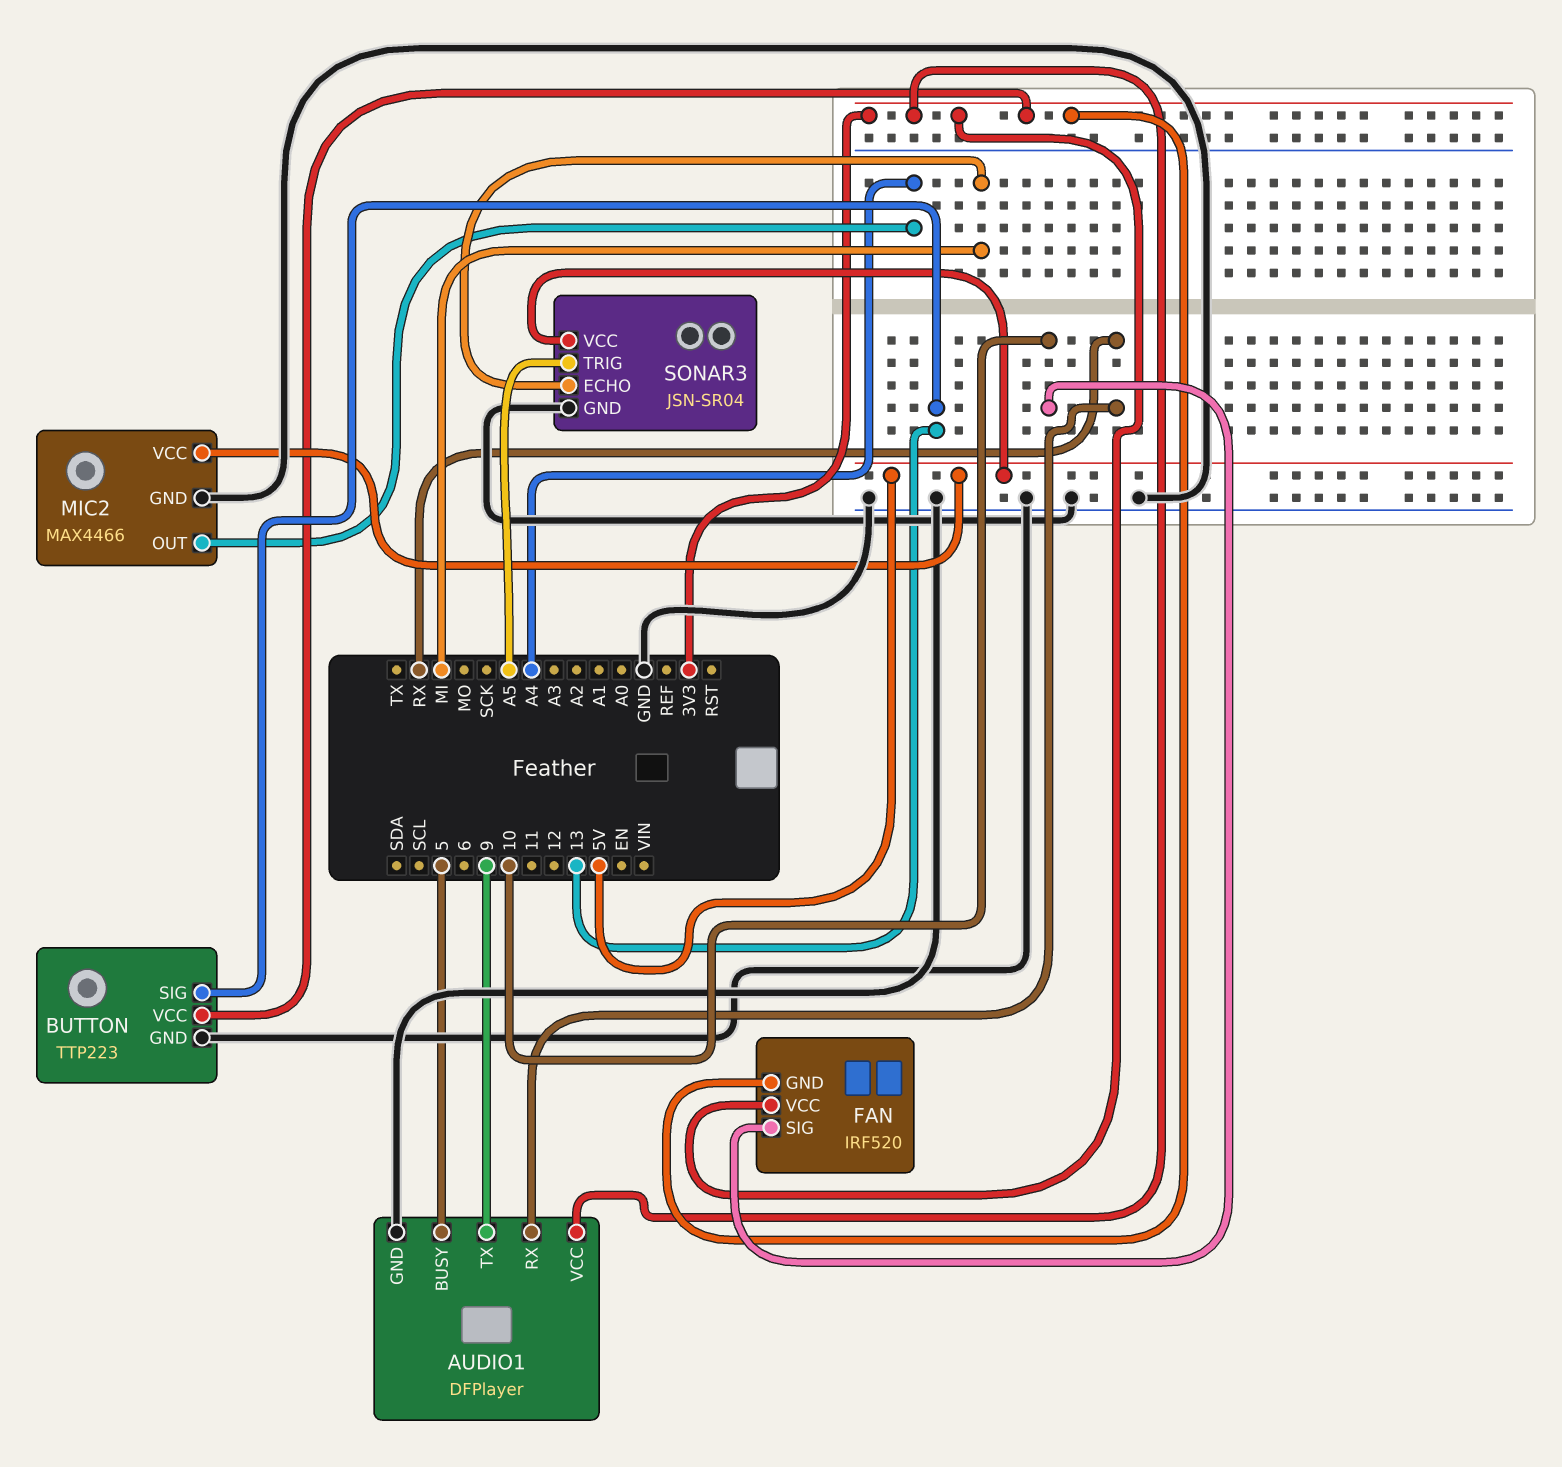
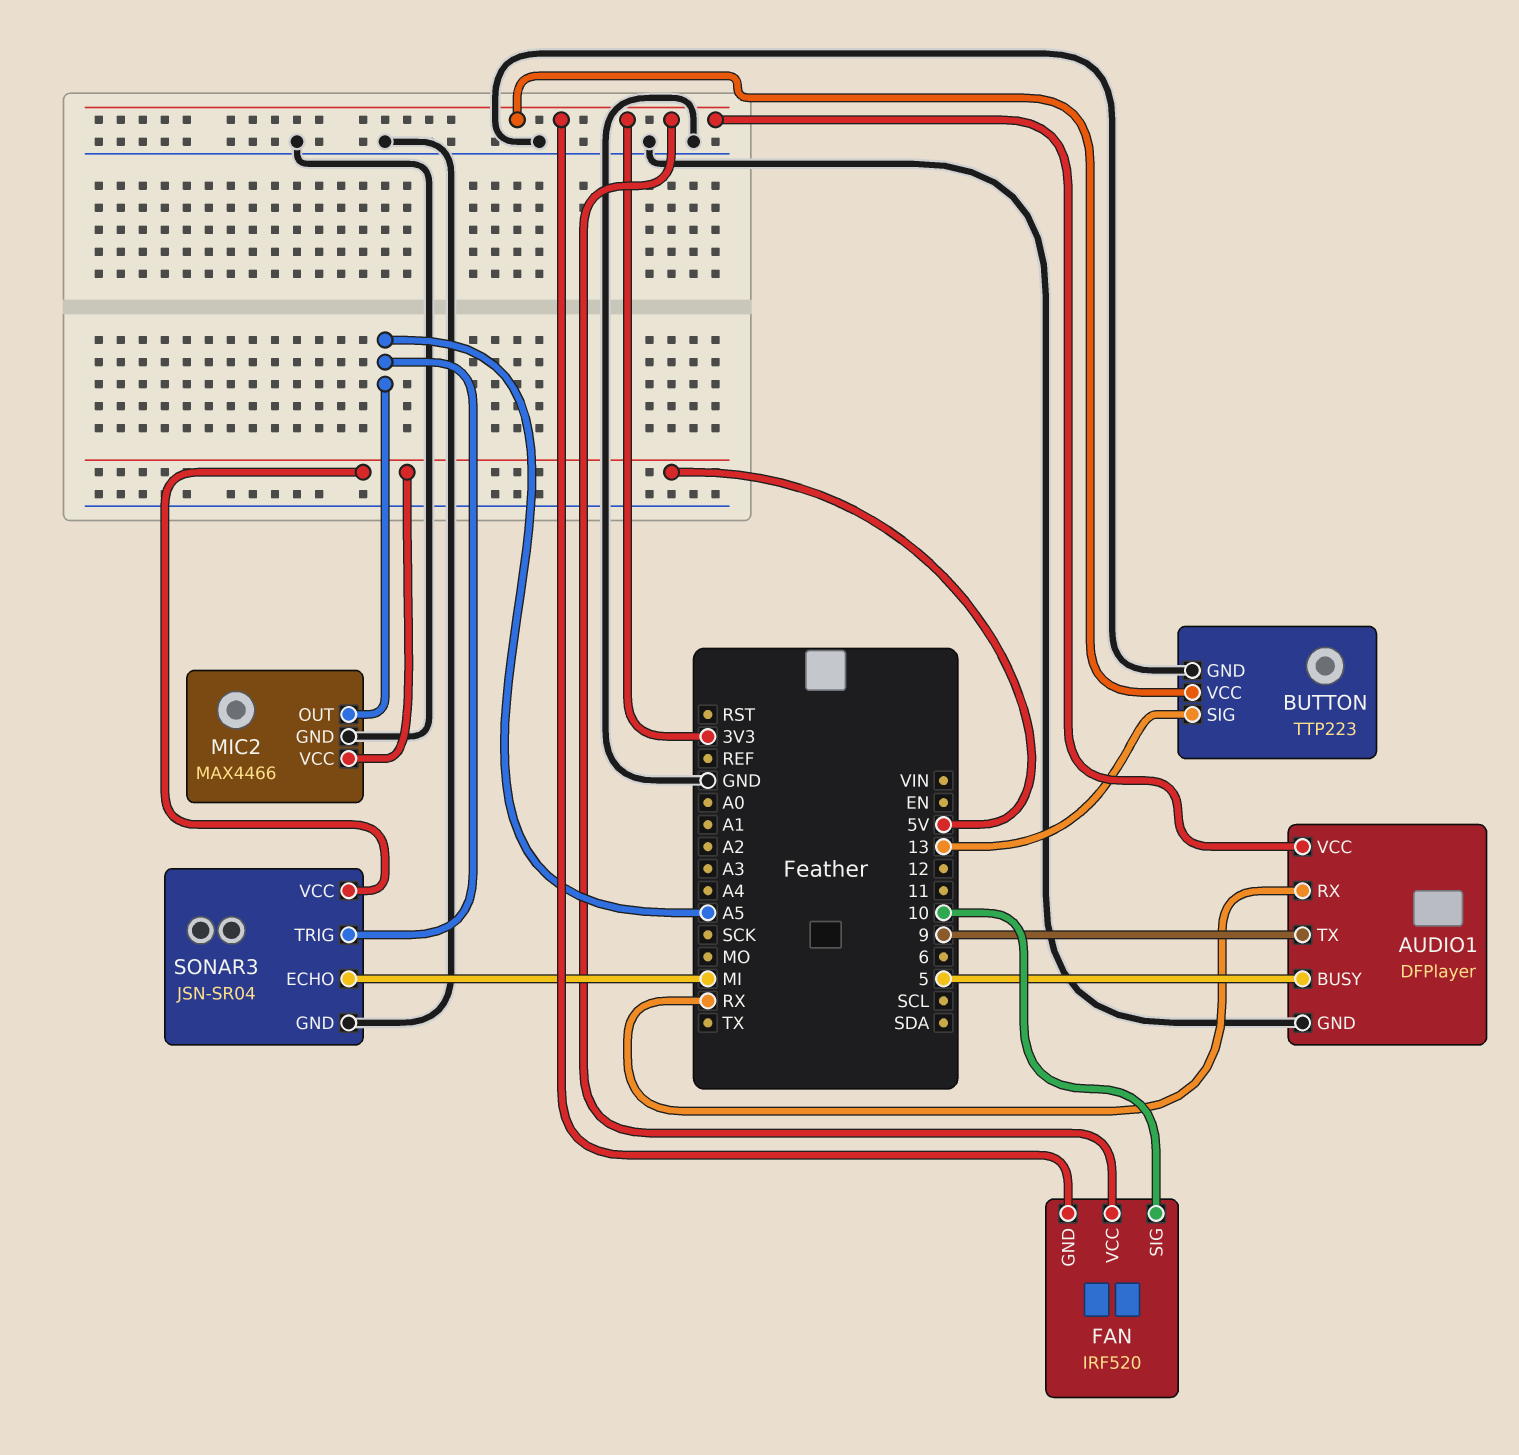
MIC2 pin OUT: A4 -> A5

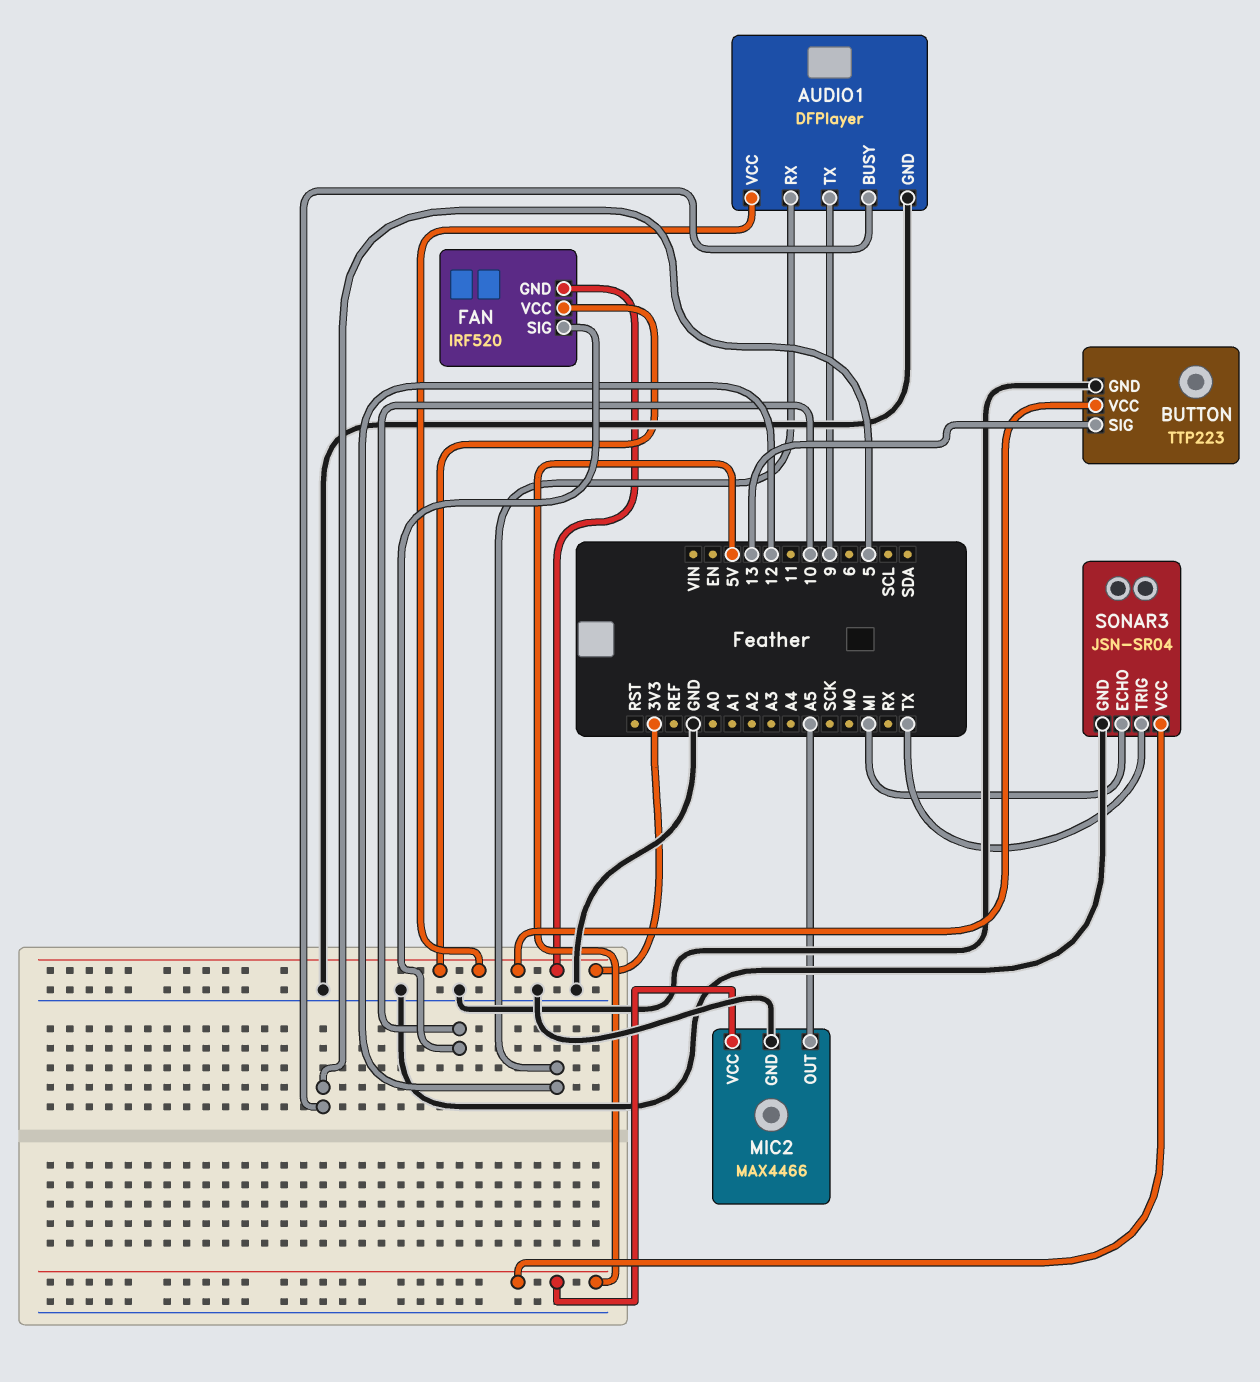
AUDIO1 pin RX: RX -> 12
SONAR3 pin TRIG: A5 -> TX

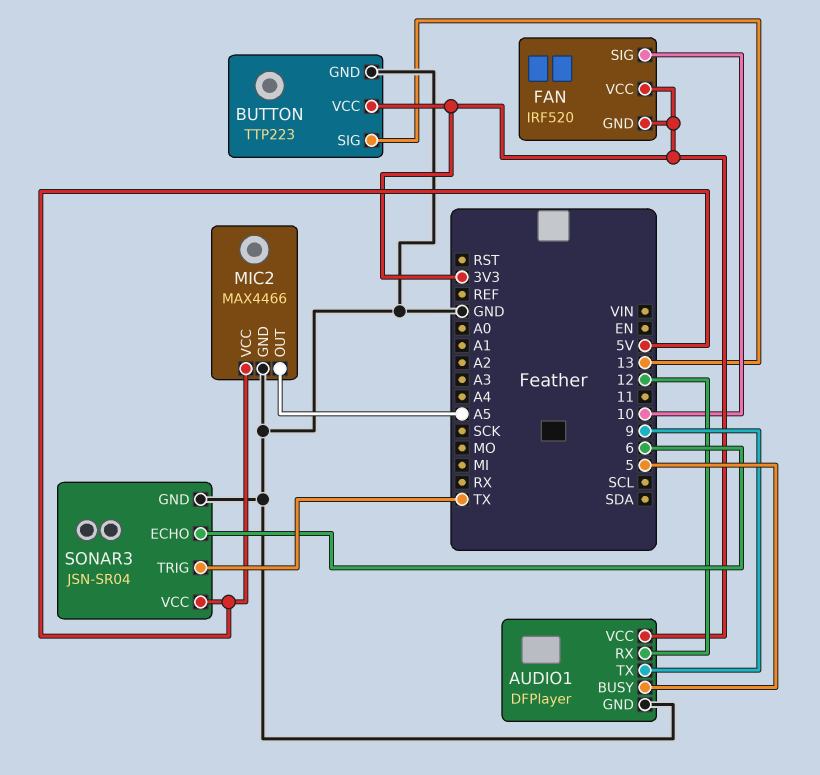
SONAR3 pin ECHO: MI -> 6

